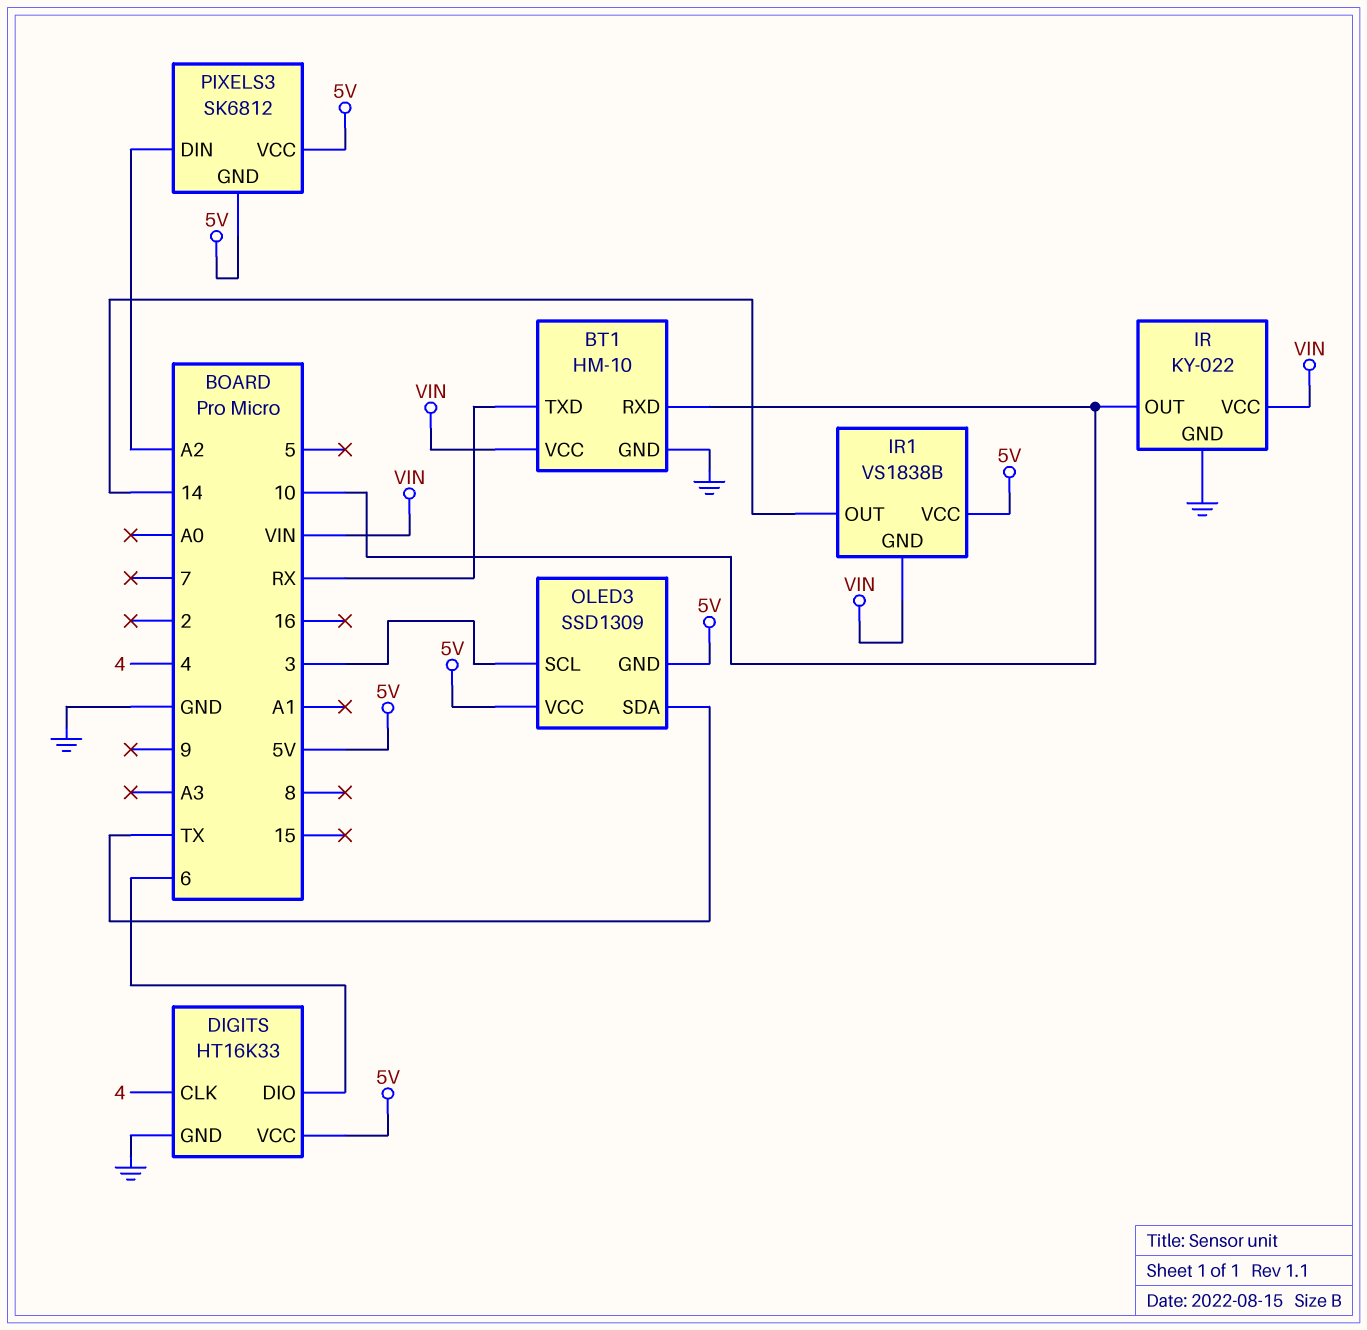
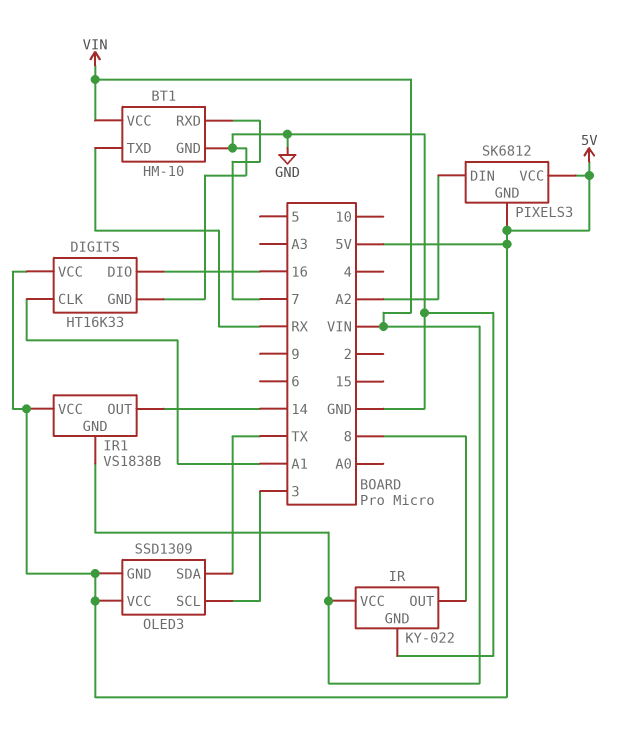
BT1 pin RXD: 10 -> 7
DIGITS pin CLK: 4 -> A1
DIGITS pin DIO: 6 -> 16
IR pin OUT: 10 -> 8

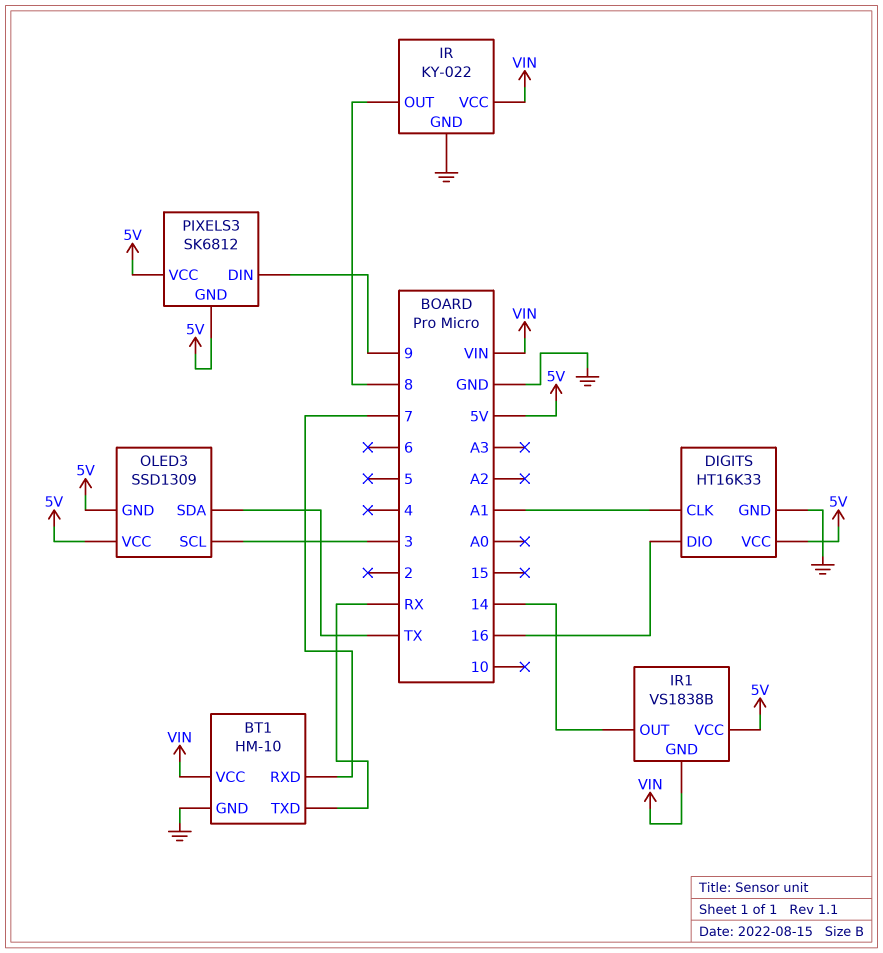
PIXELS3 pin DIN: A2 -> 9

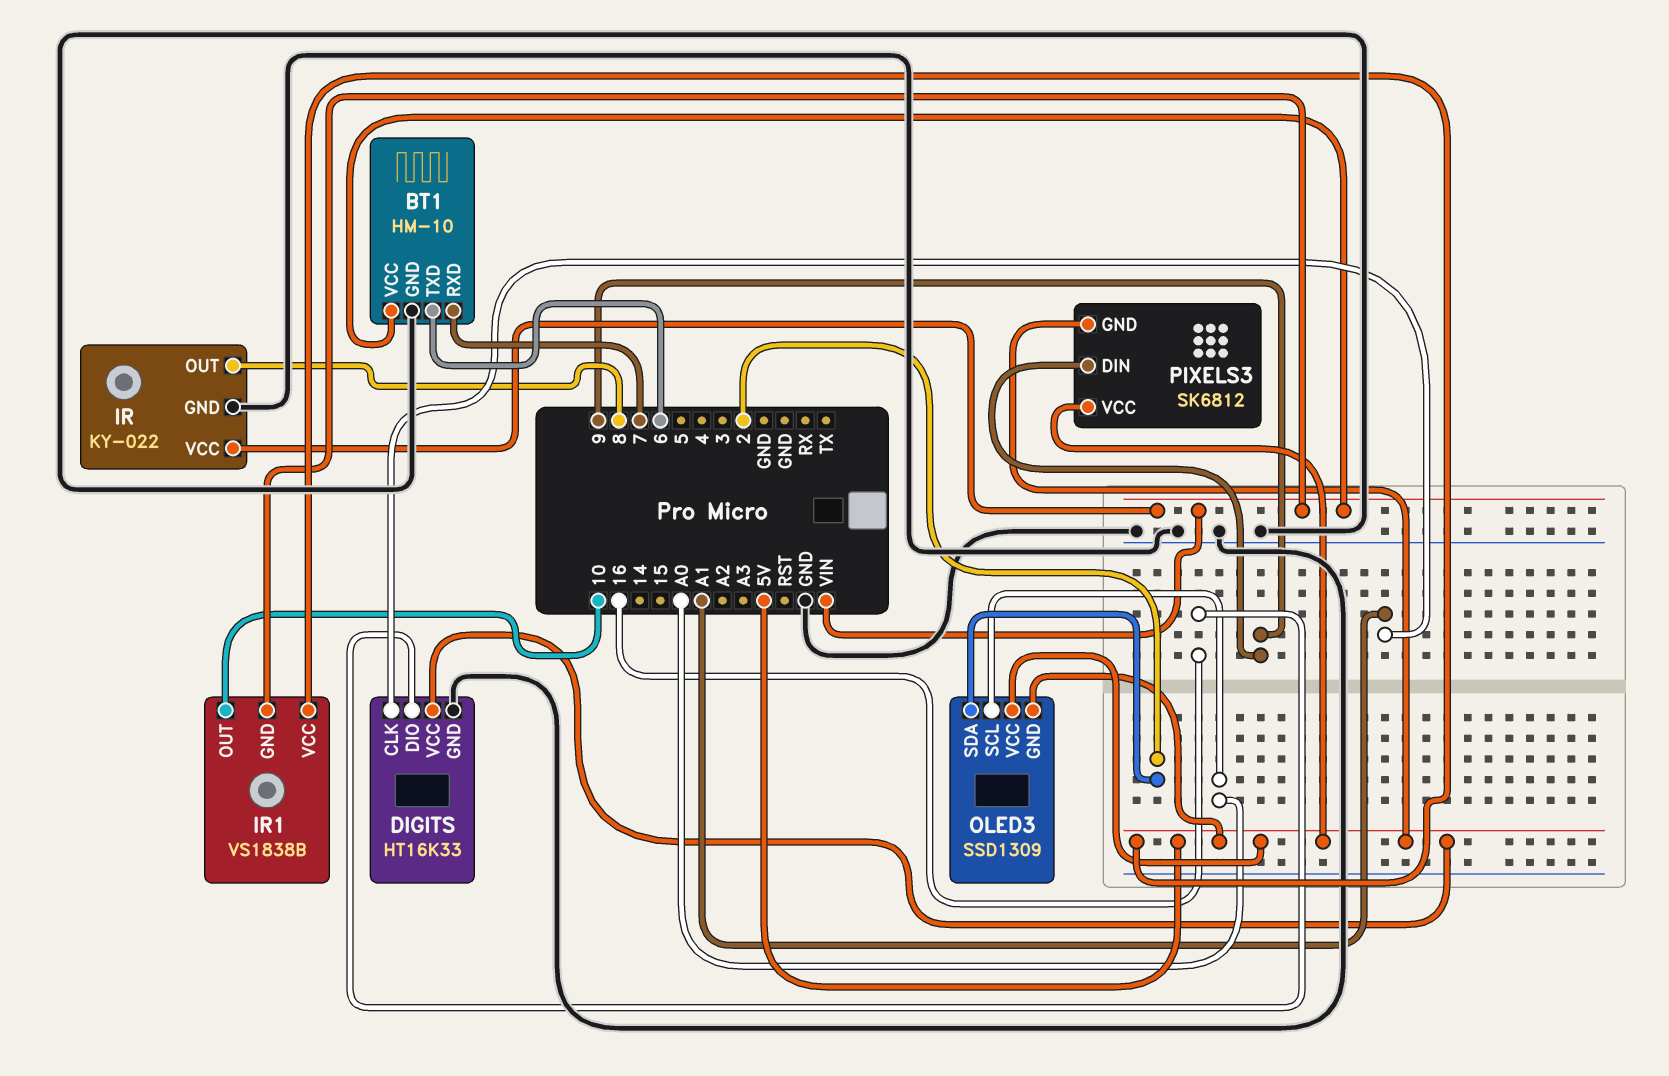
BT1 pin TXD: RX -> 6
IR1 pin OUT: 14 -> 10
OLED3 pin SCL: 3 -> A0
OLED3 pin SDA: TX -> 2

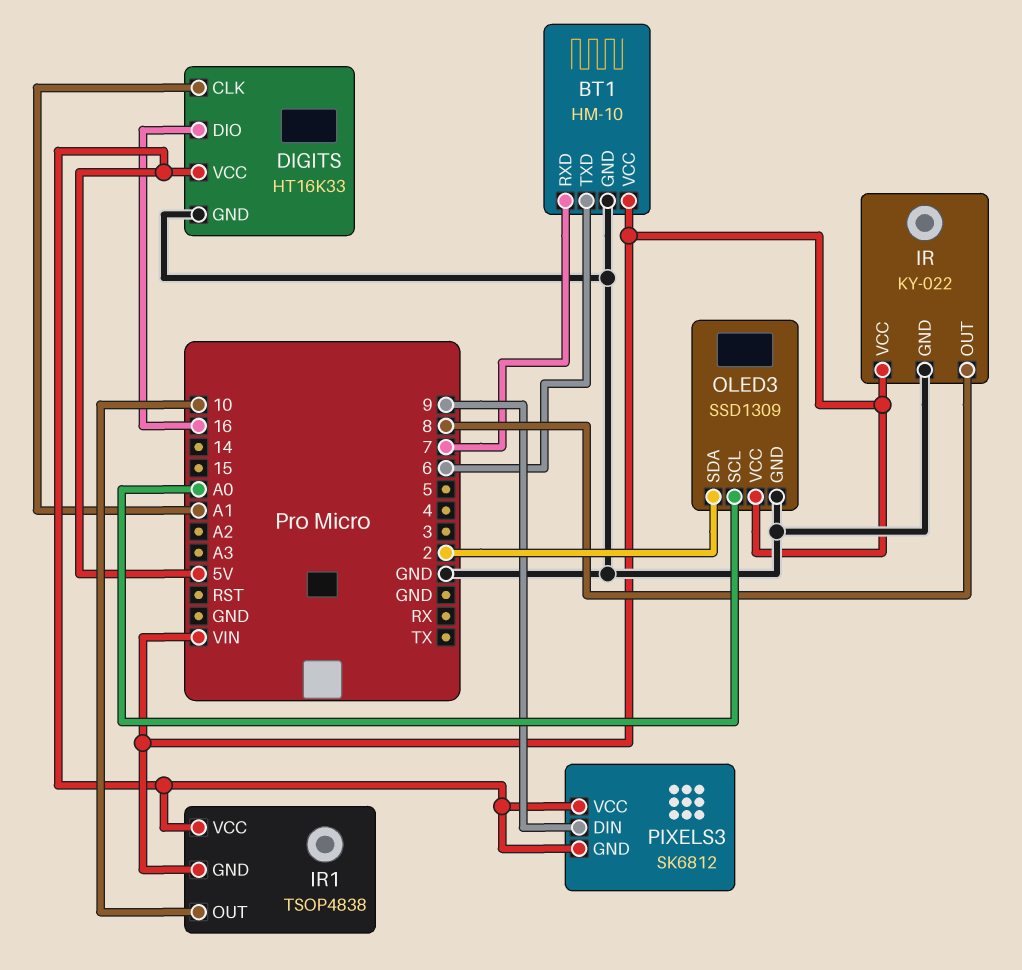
IR1: VS1838B -> TSOP4838
OLED3 pin GND: 5V -> GND
OLED3 pin VCC: 5V -> VIN

